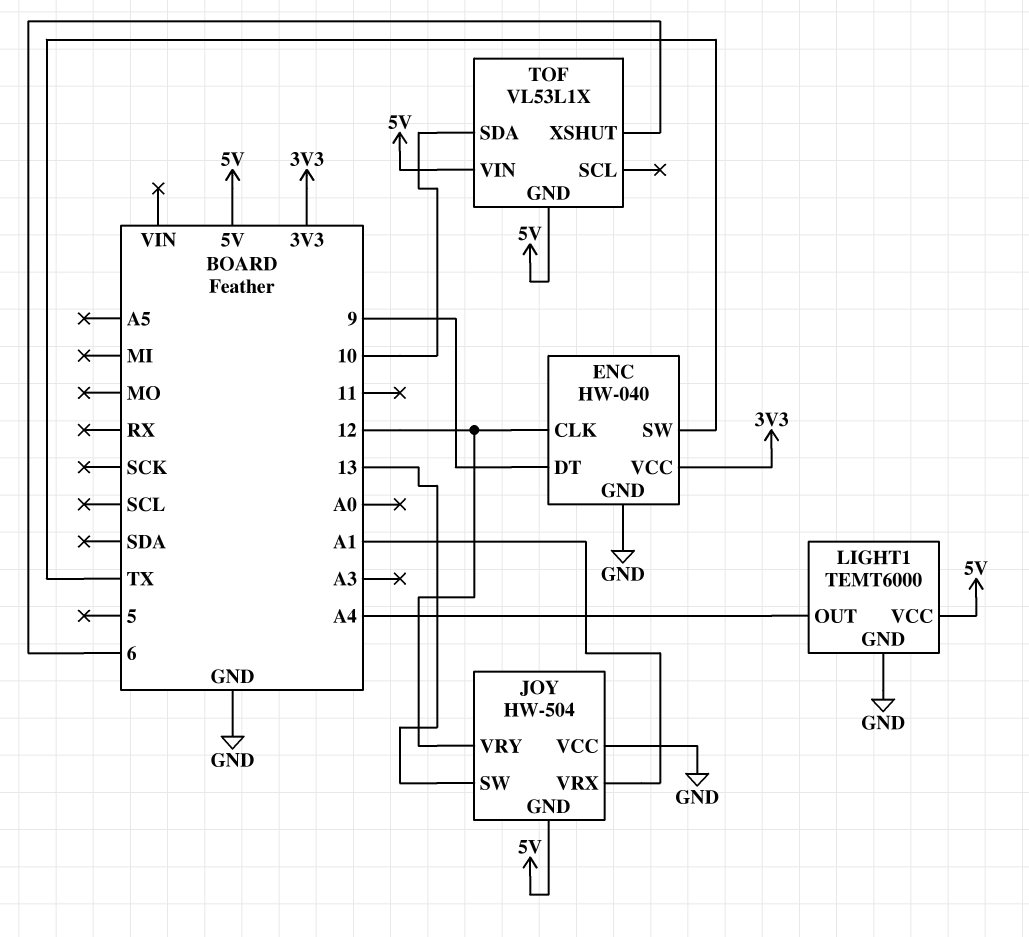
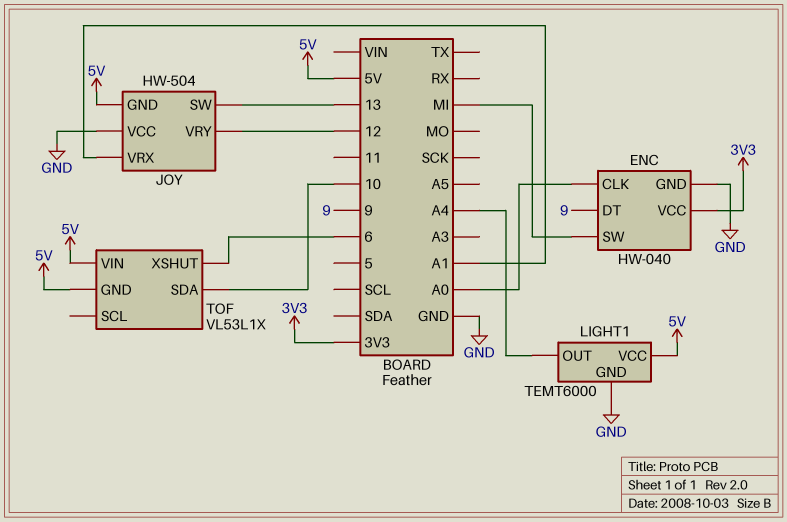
ENC pin CLK: 12 -> A0
ENC pin SW: TX -> MI

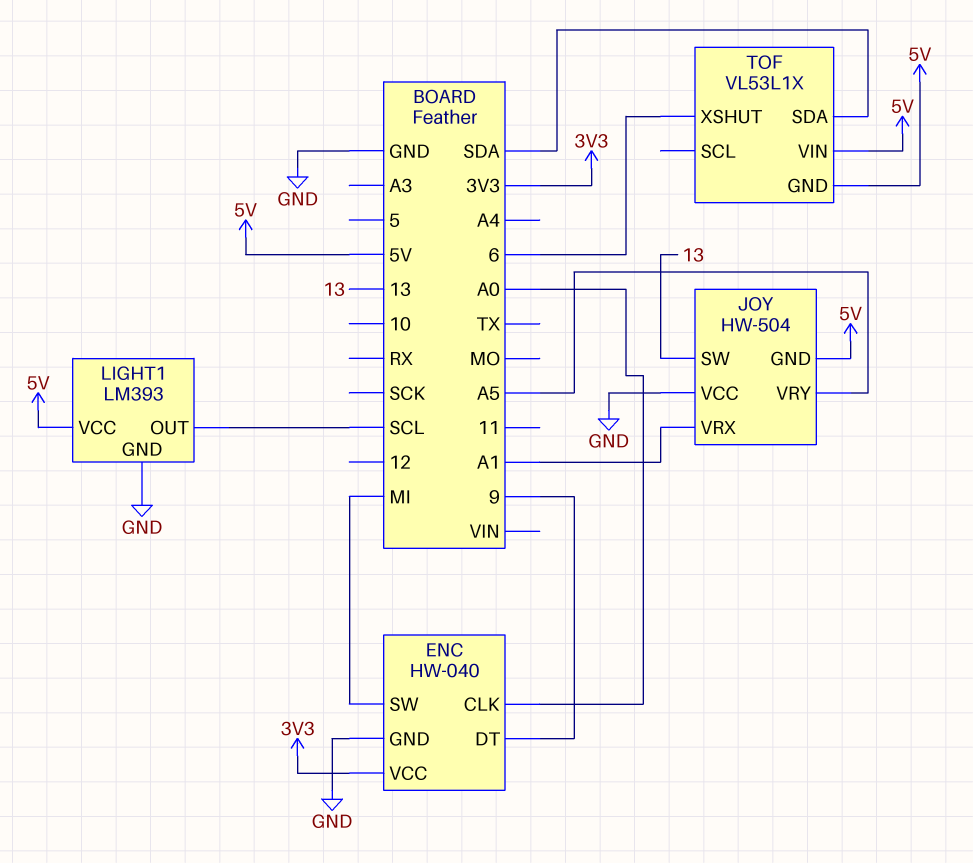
JOY pin VRY: 12 -> A5
LIGHT1: TEMT6000 -> LM393
LIGHT1 pin OUT: A4 -> SCL
TOF pin SDA: 10 -> SDA

